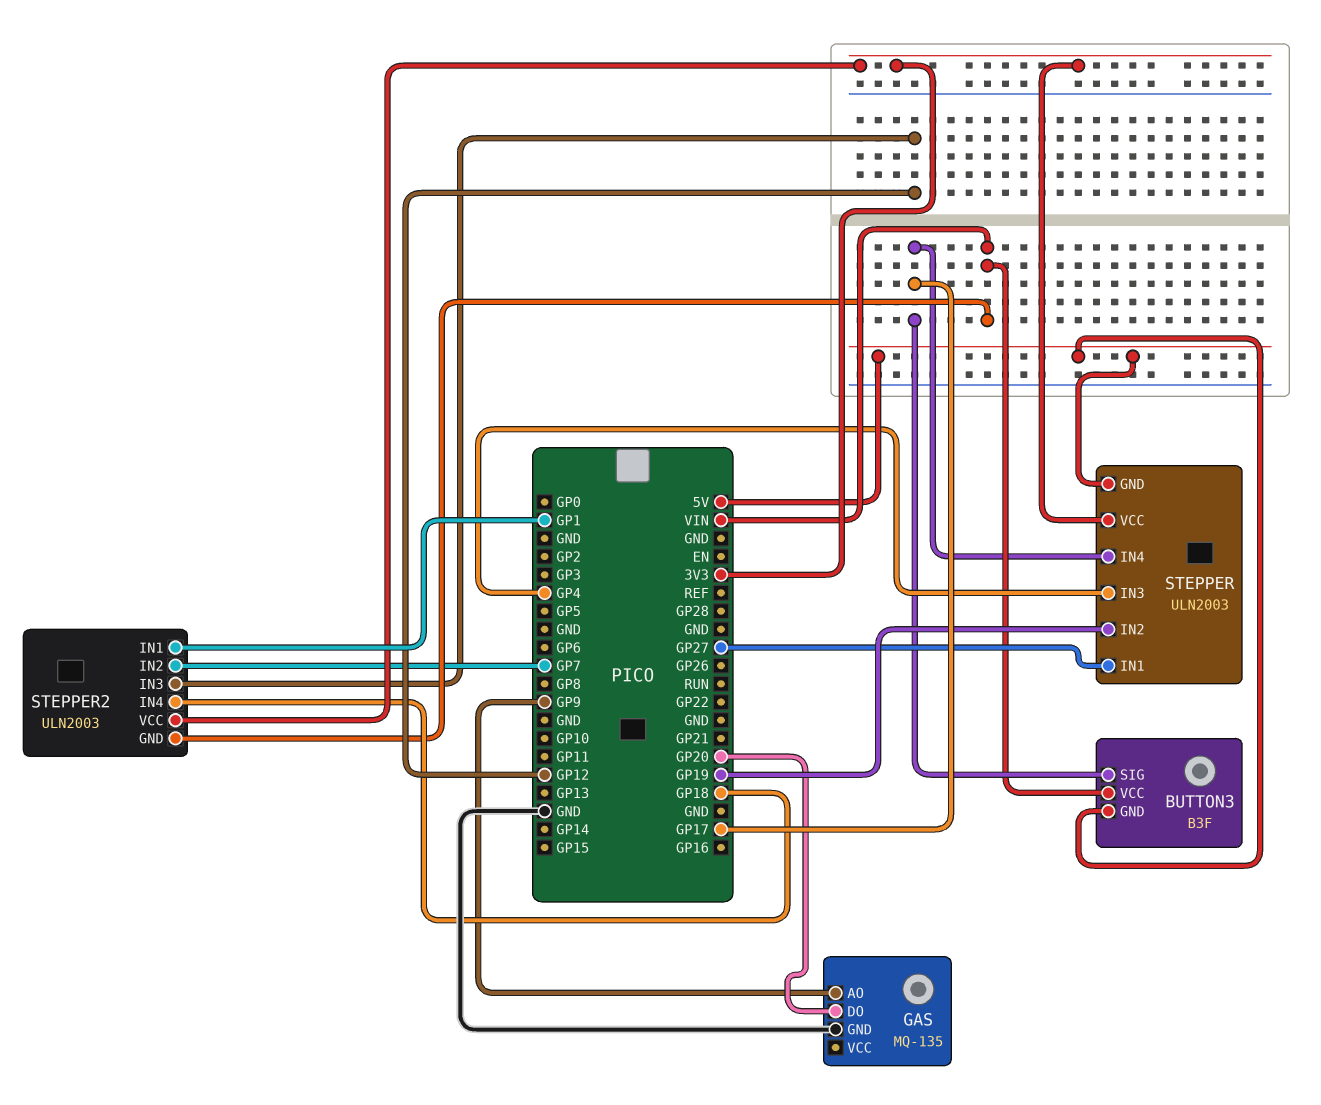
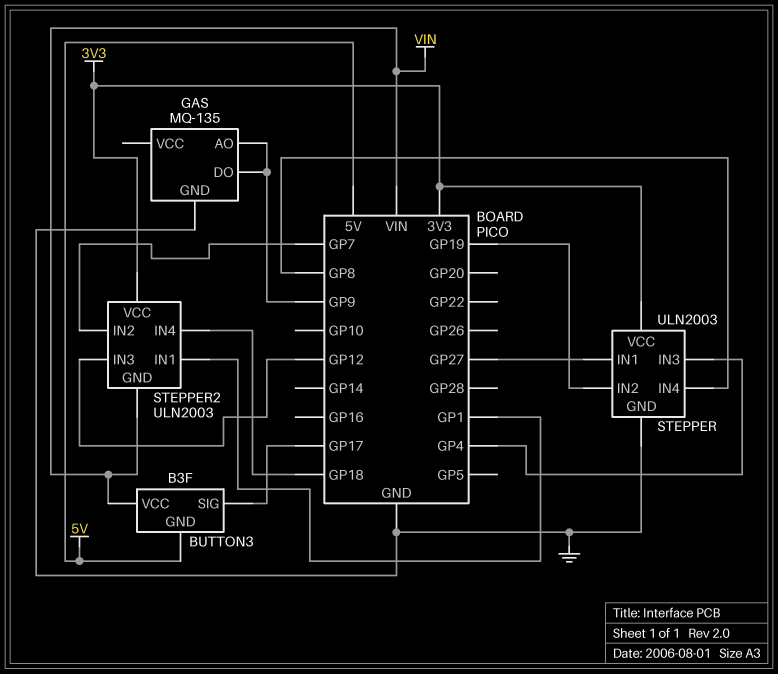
GAS pin DO: GP20 -> GP9
STEPPER pin GND: 5V -> GND
STEPPER pin IN4: GP17 -> GP8

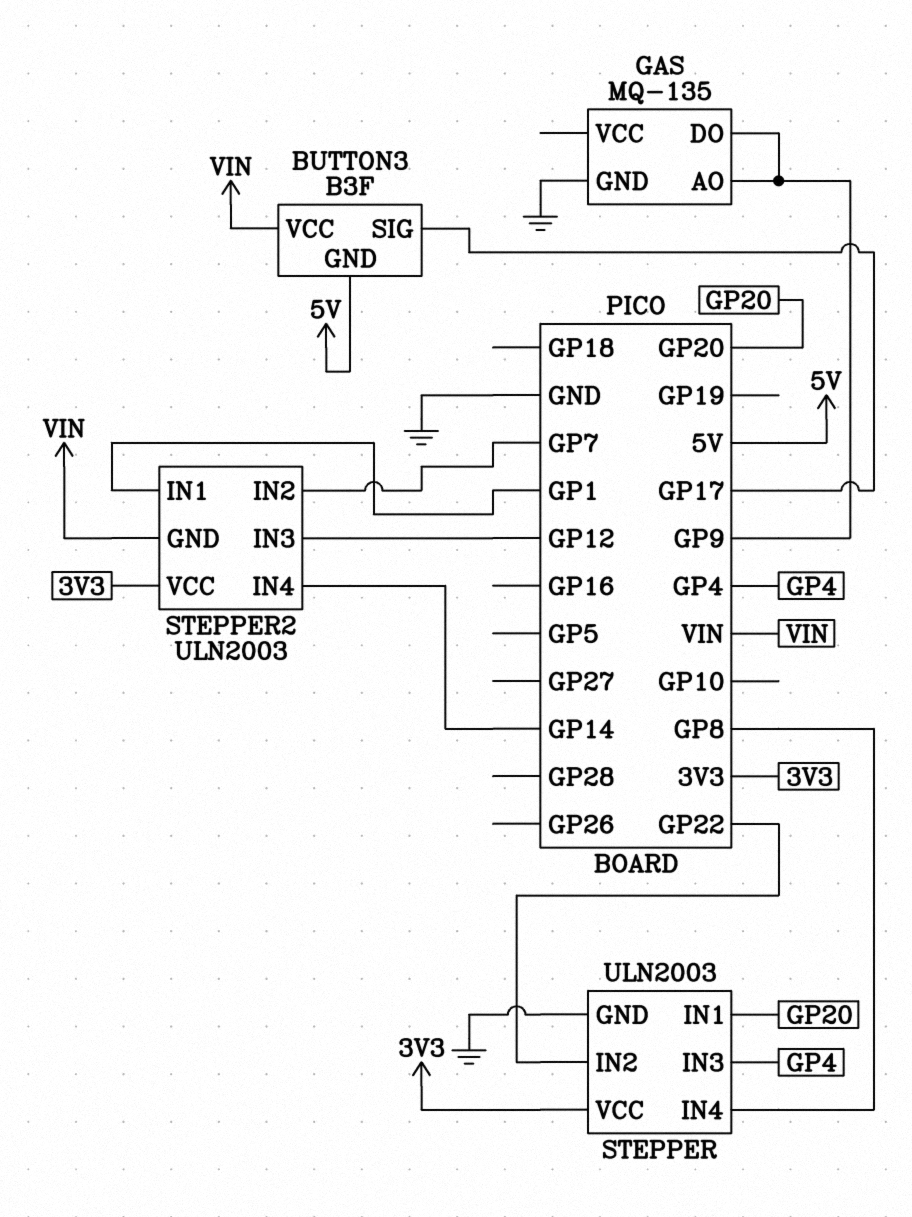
STEPPER pin IN1: GP27 -> GP20
STEPPER pin IN2: GP19 -> GP22
STEPPER2 pin IN4: GP18 -> GP14

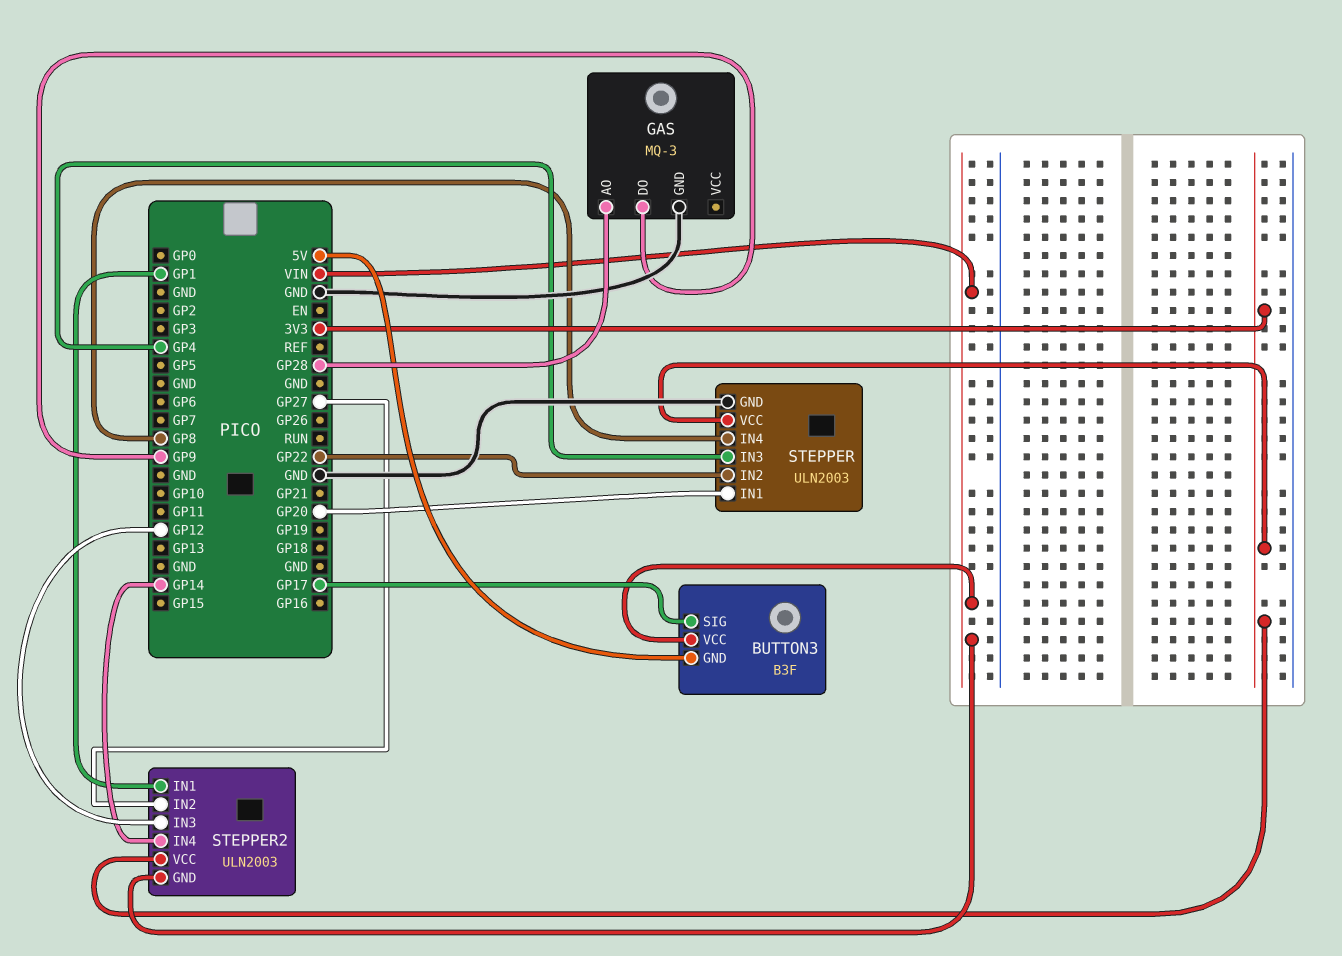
GAS: MQ-135 -> MQ-3
GAS pin AO: GP9 -> GP28
STEPPER2 pin IN2: GP7 -> GP27

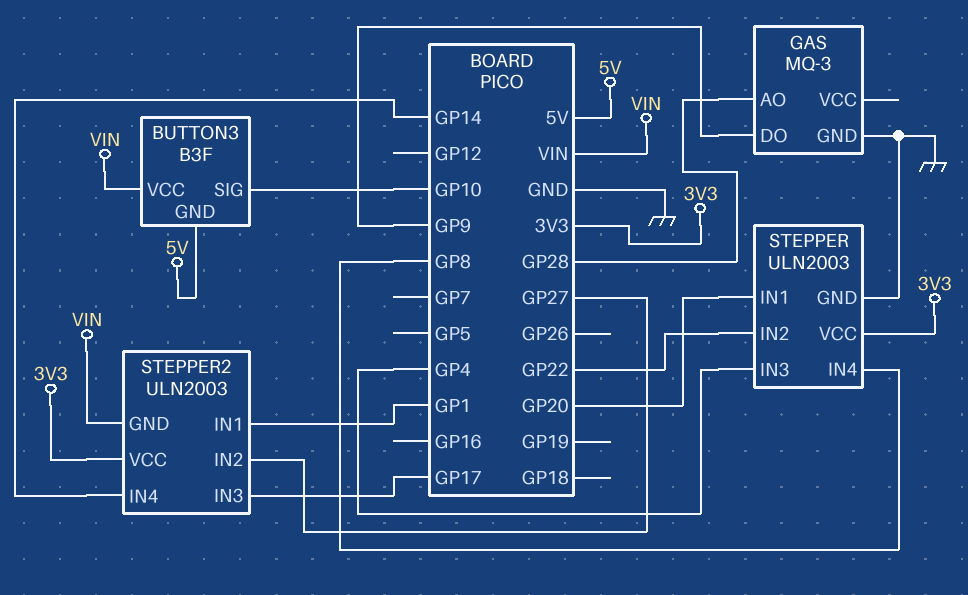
BUTTON3 pin SIG: GP17 -> GP10
STEPPER2 pin IN3: GP12 -> GP17

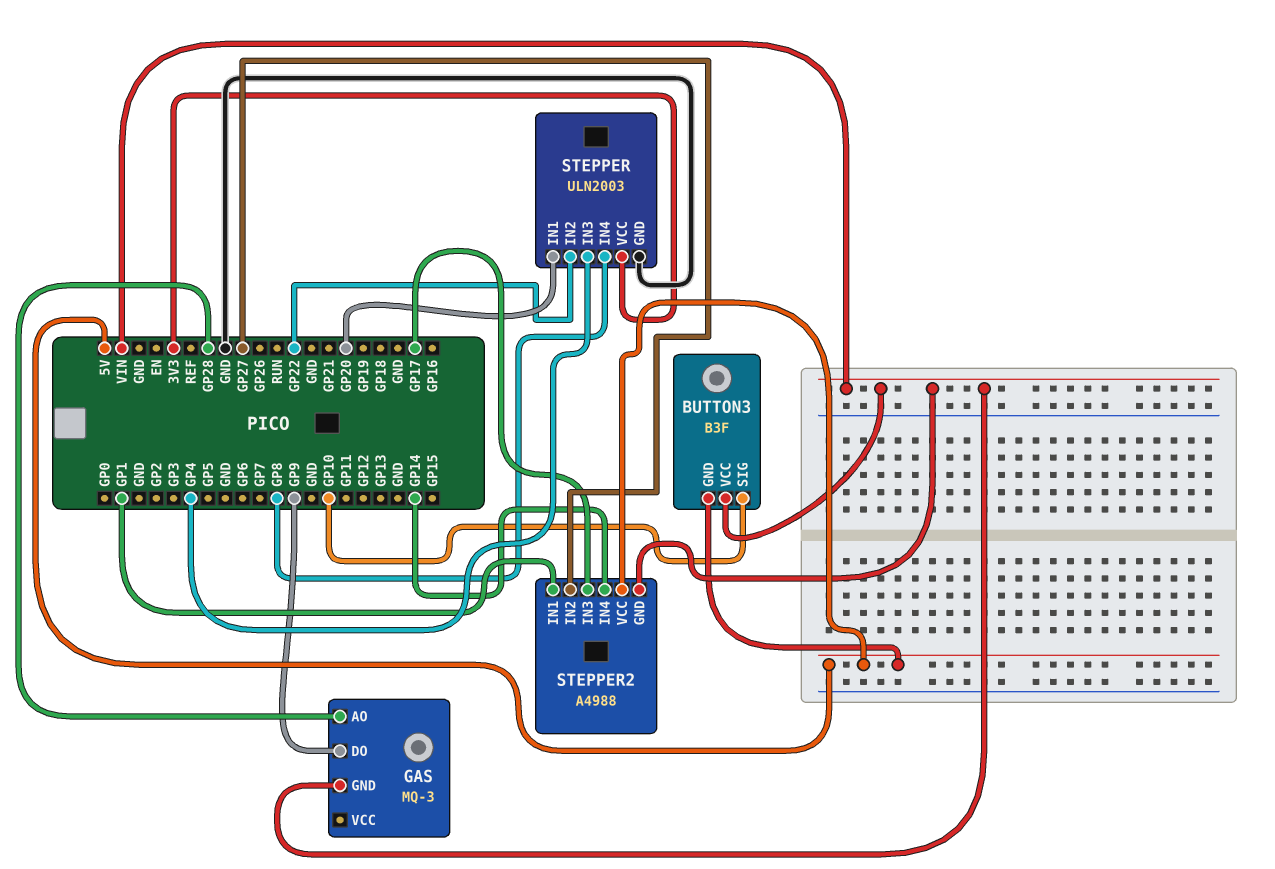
GAS pin GND: GND -> VIN
STEPPER2: ULN2003 -> A4988
STEPPER2 pin VCC: 3V3 -> 5V

